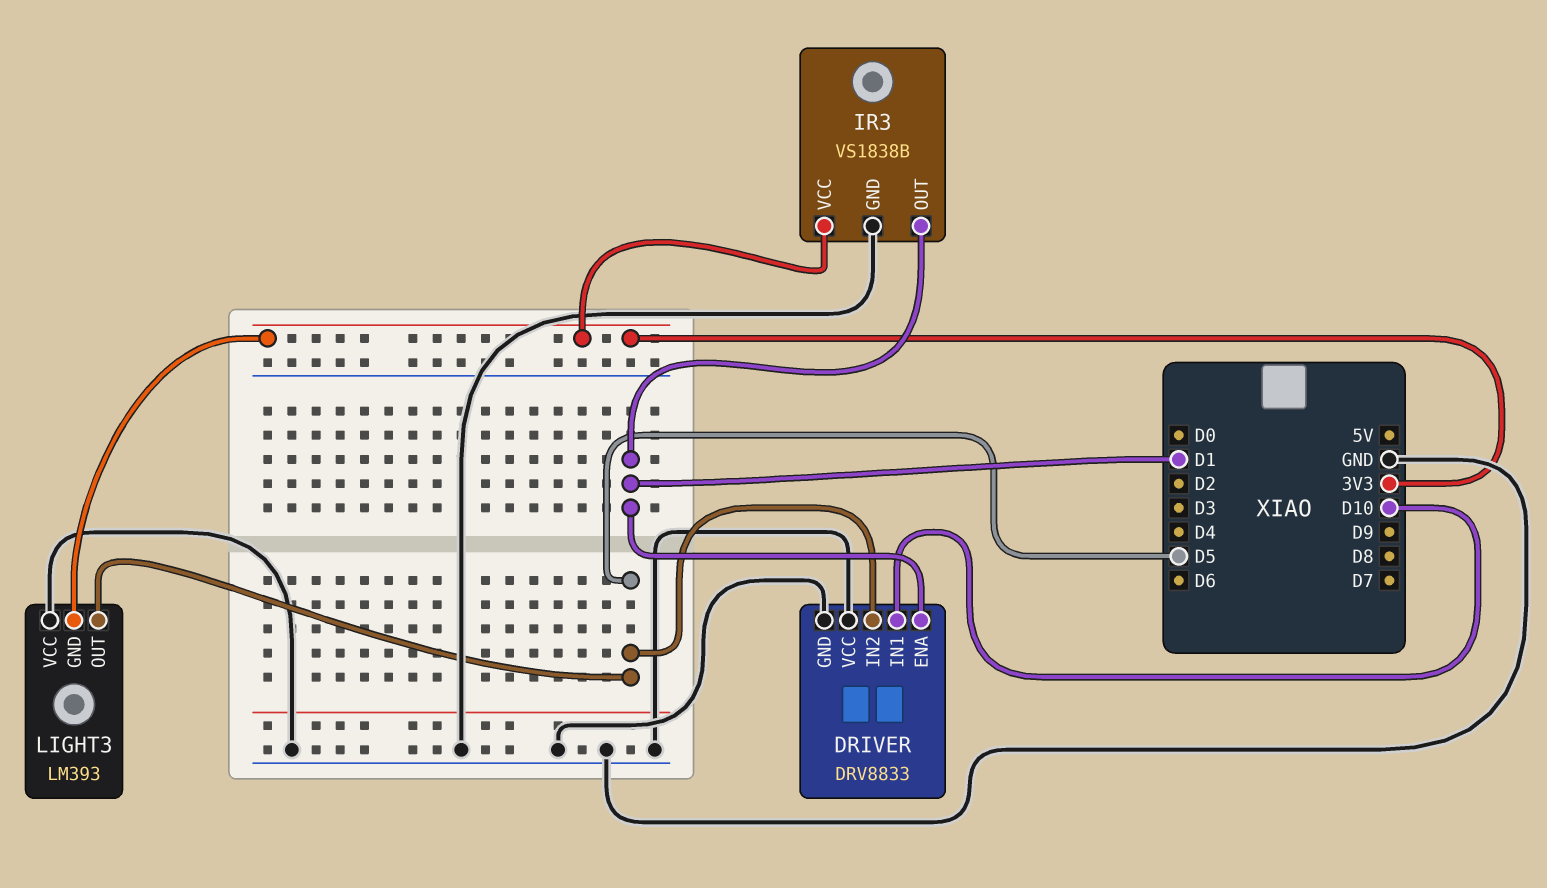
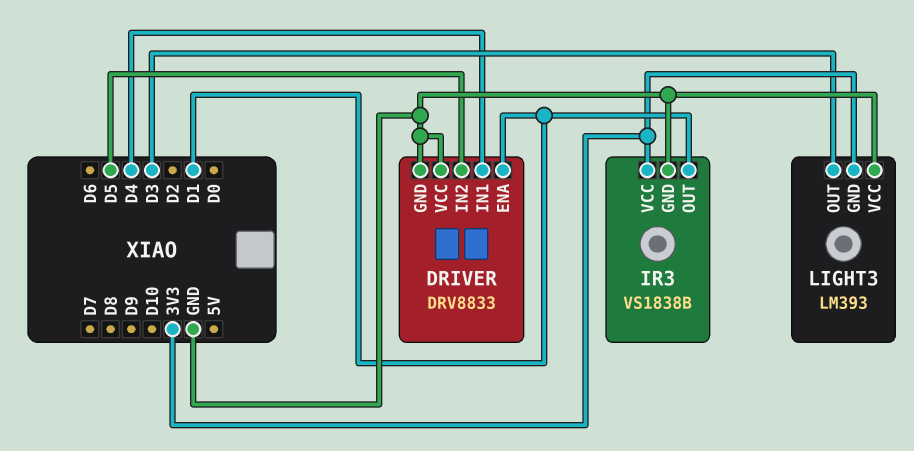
DRIVER pin IN1: D10 -> D4
LIGHT3 pin OUT: D5 -> D3

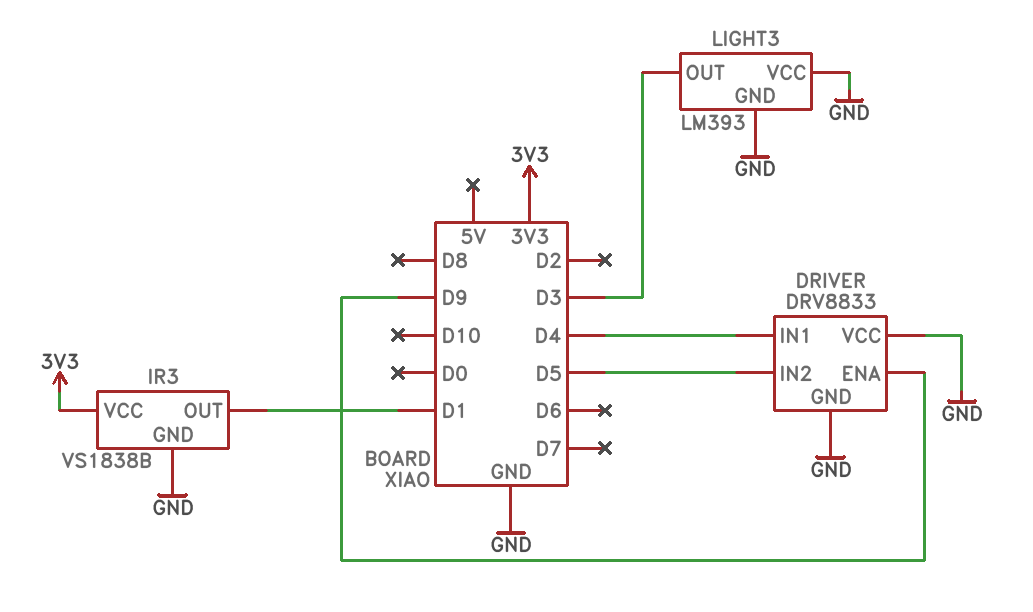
DRIVER pin ENA: D1 -> D9
LIGHT3 pin GND: 3V3 -> GND

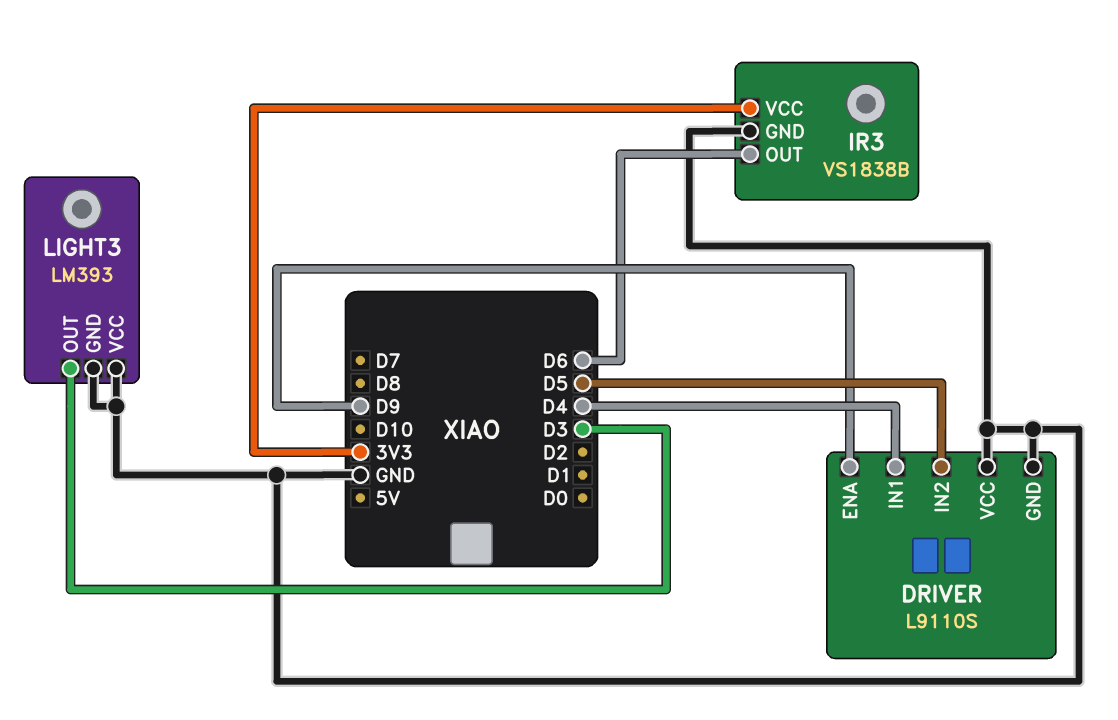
DRIVER: DRV8833 -> L9110S
IR3 pin OUT: D1 -> D6

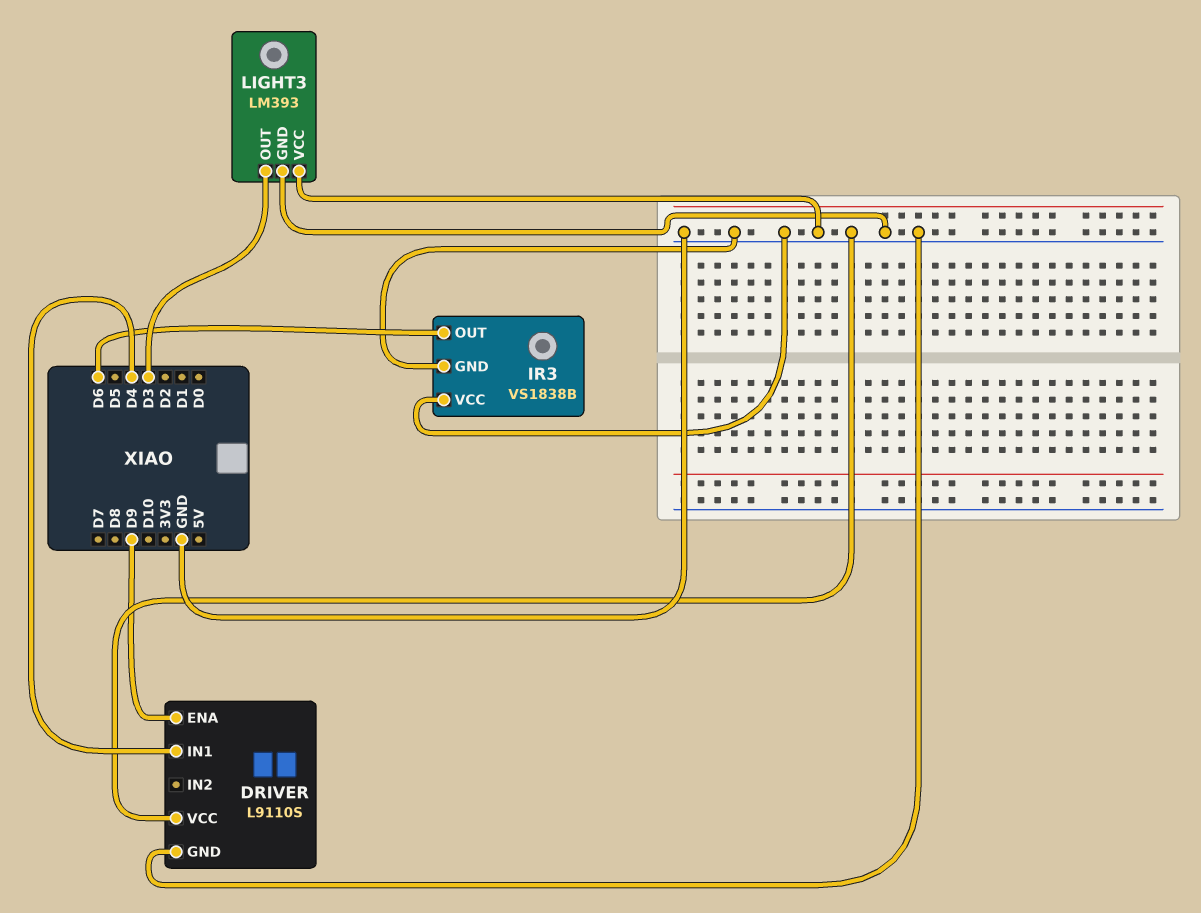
DRIVER pin IN2: D5 -> none
IR3 pin VCC: 3V3 -> GND

